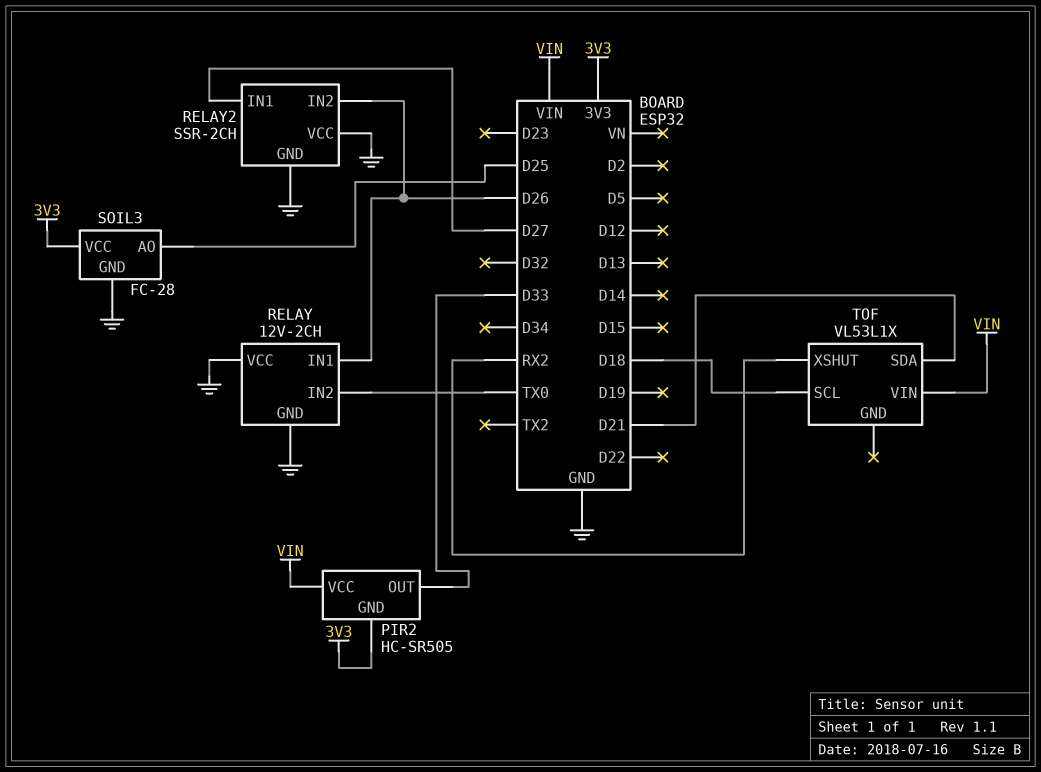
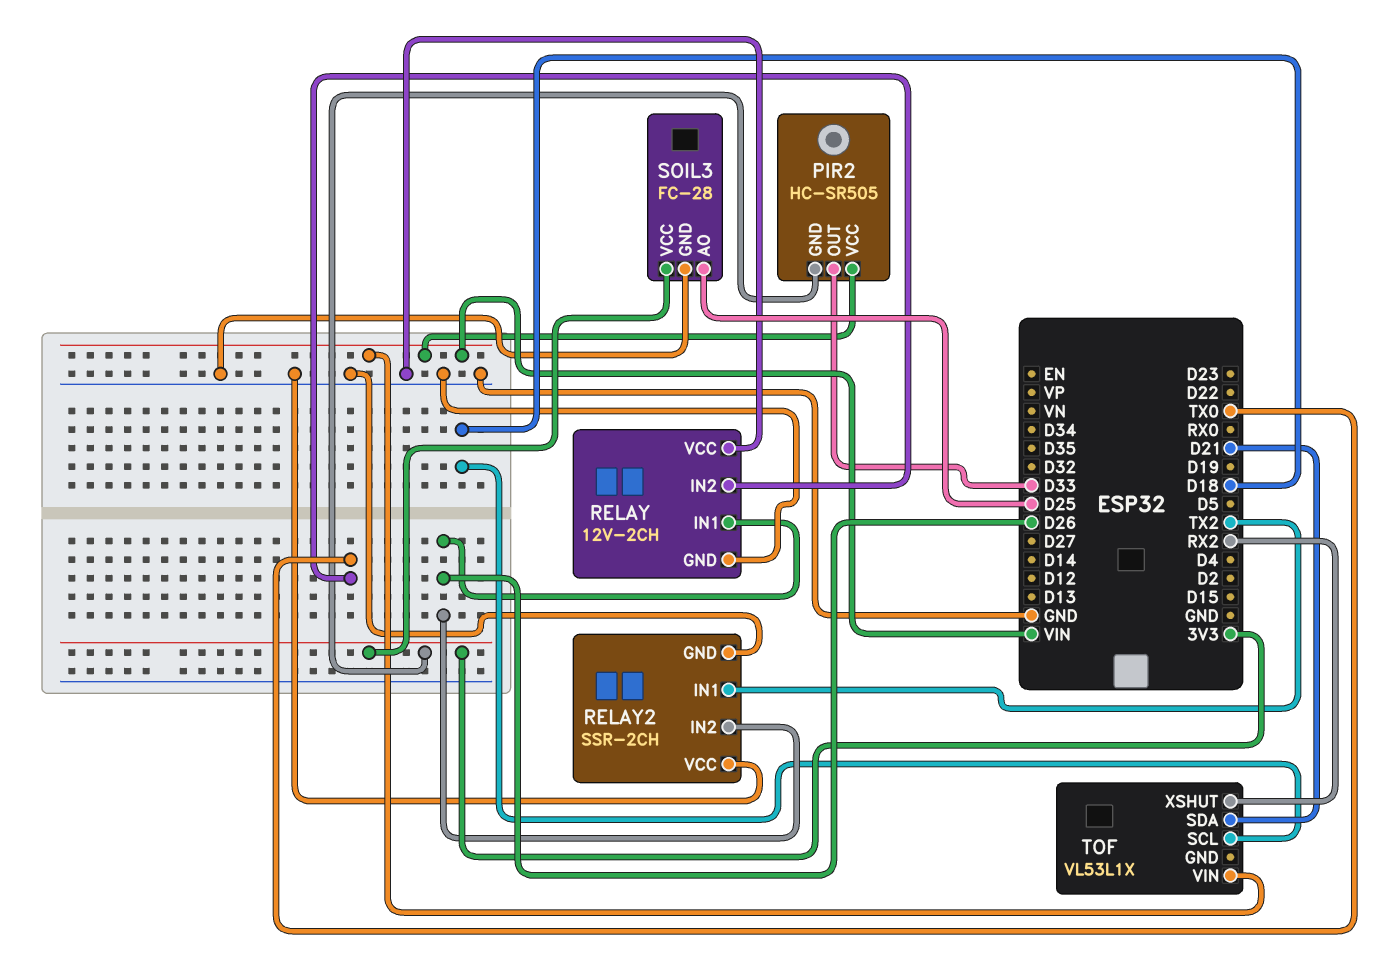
RELAY2 pin IN1: D27 -> TX2

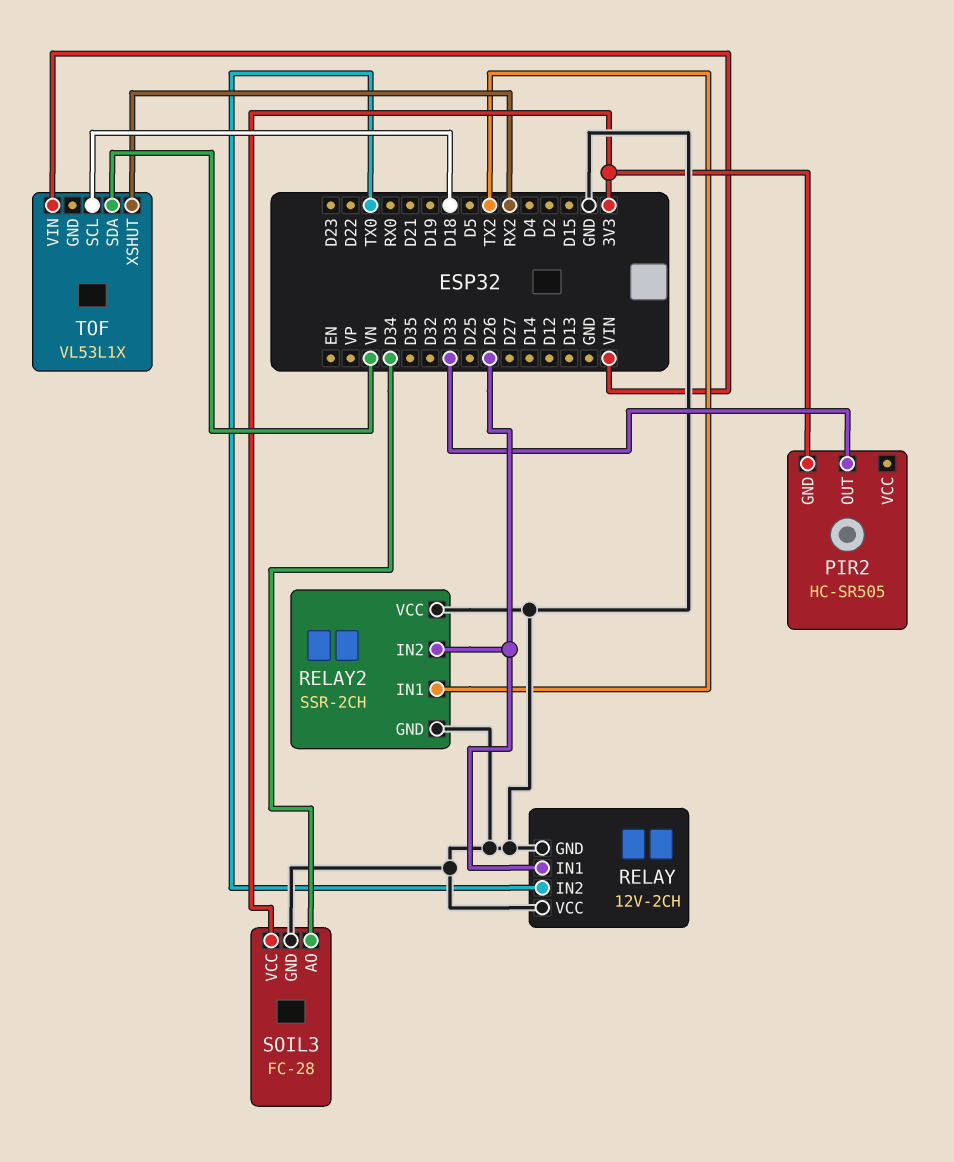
PIR2 pin VCC: VIN -> none
SOIL3 pin AO: D25 -> D34
TOF pin SDA: D21 -> VN

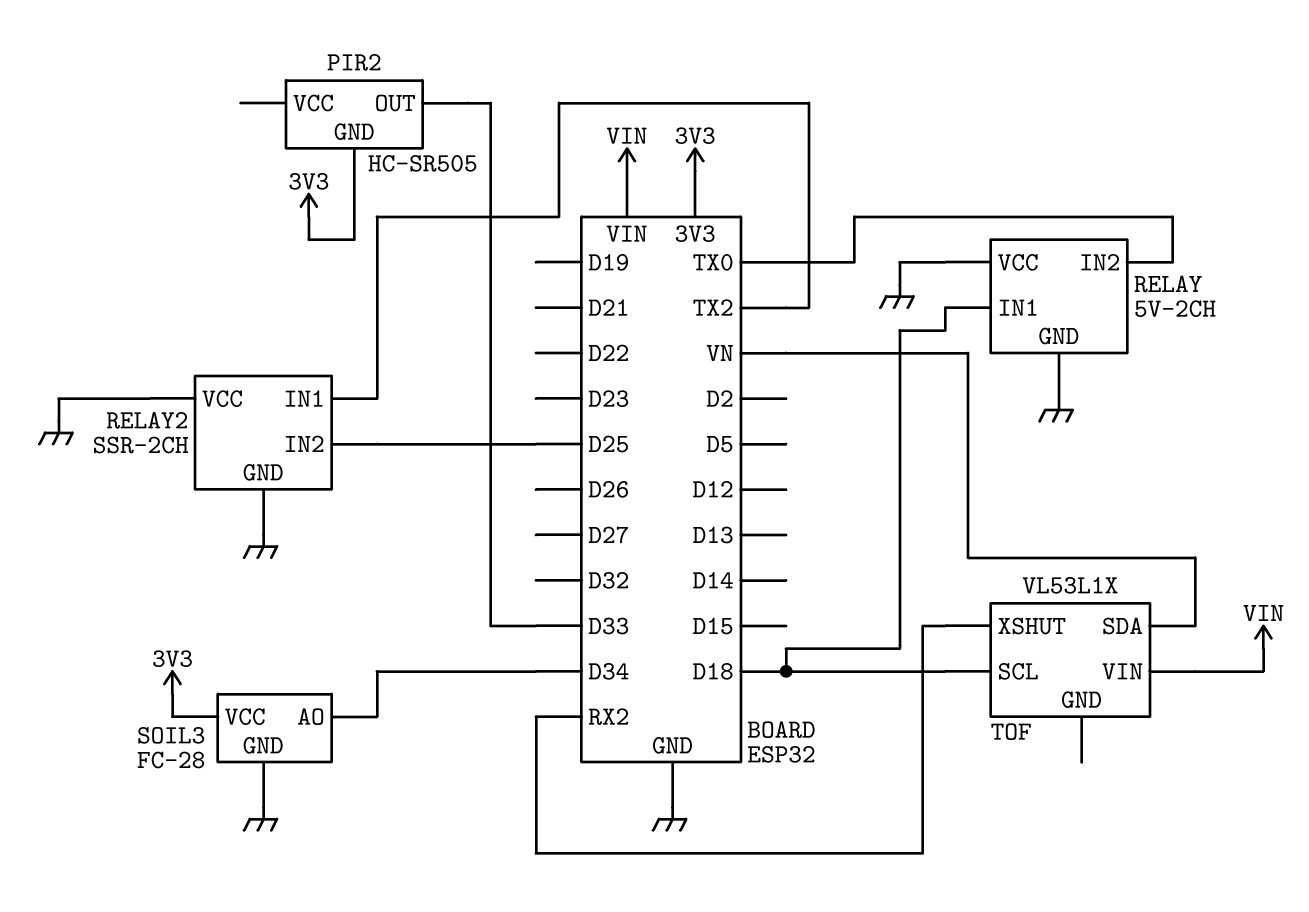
RELAY: 12V-2CH -> 5V-2CH
RELAY pin IN1: D26 -> D18
RELAY2 pin IN2: D26 -> D25

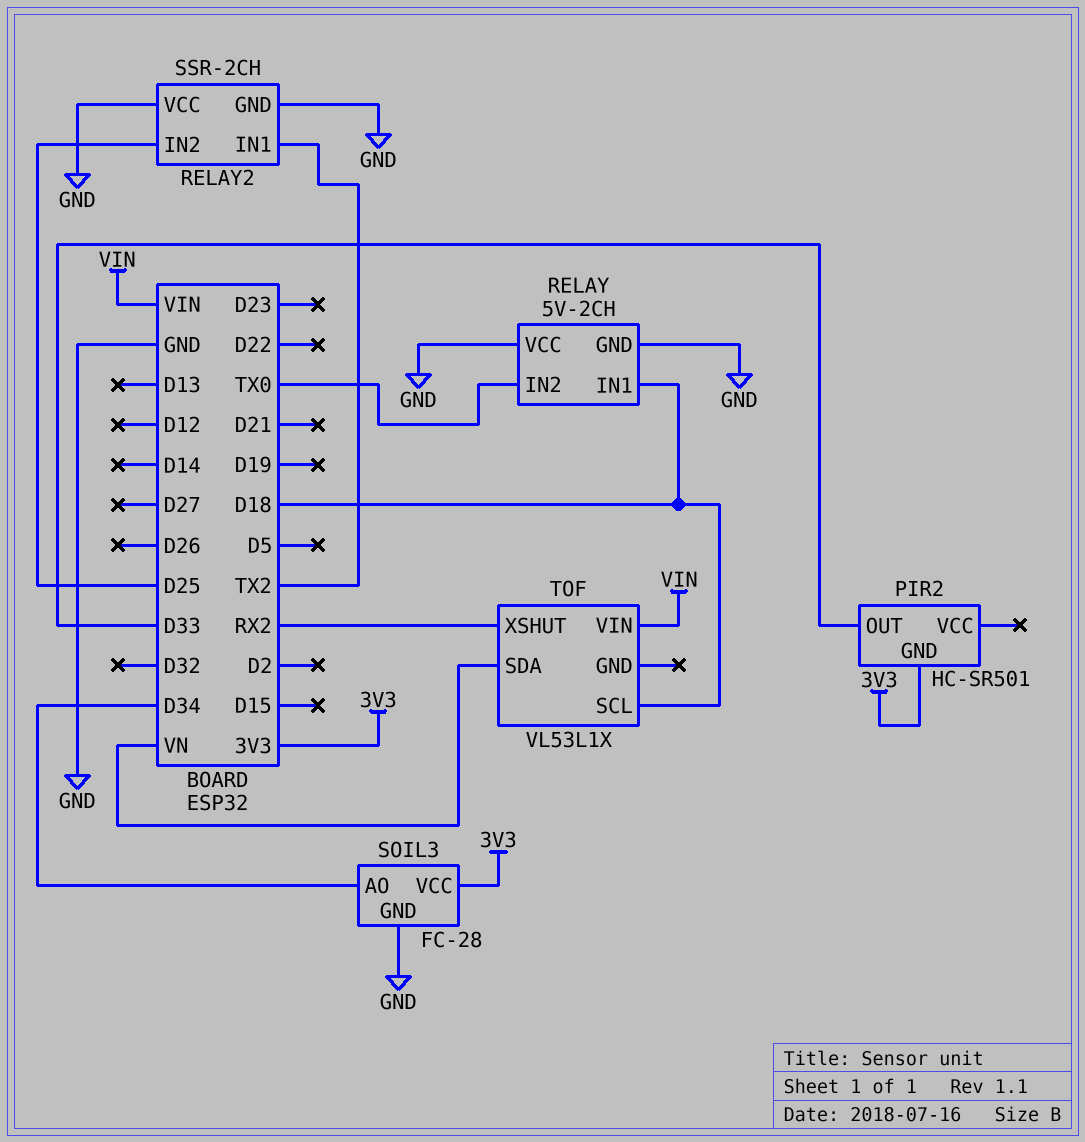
PIR2: HC-SR505 -> HC-SR501

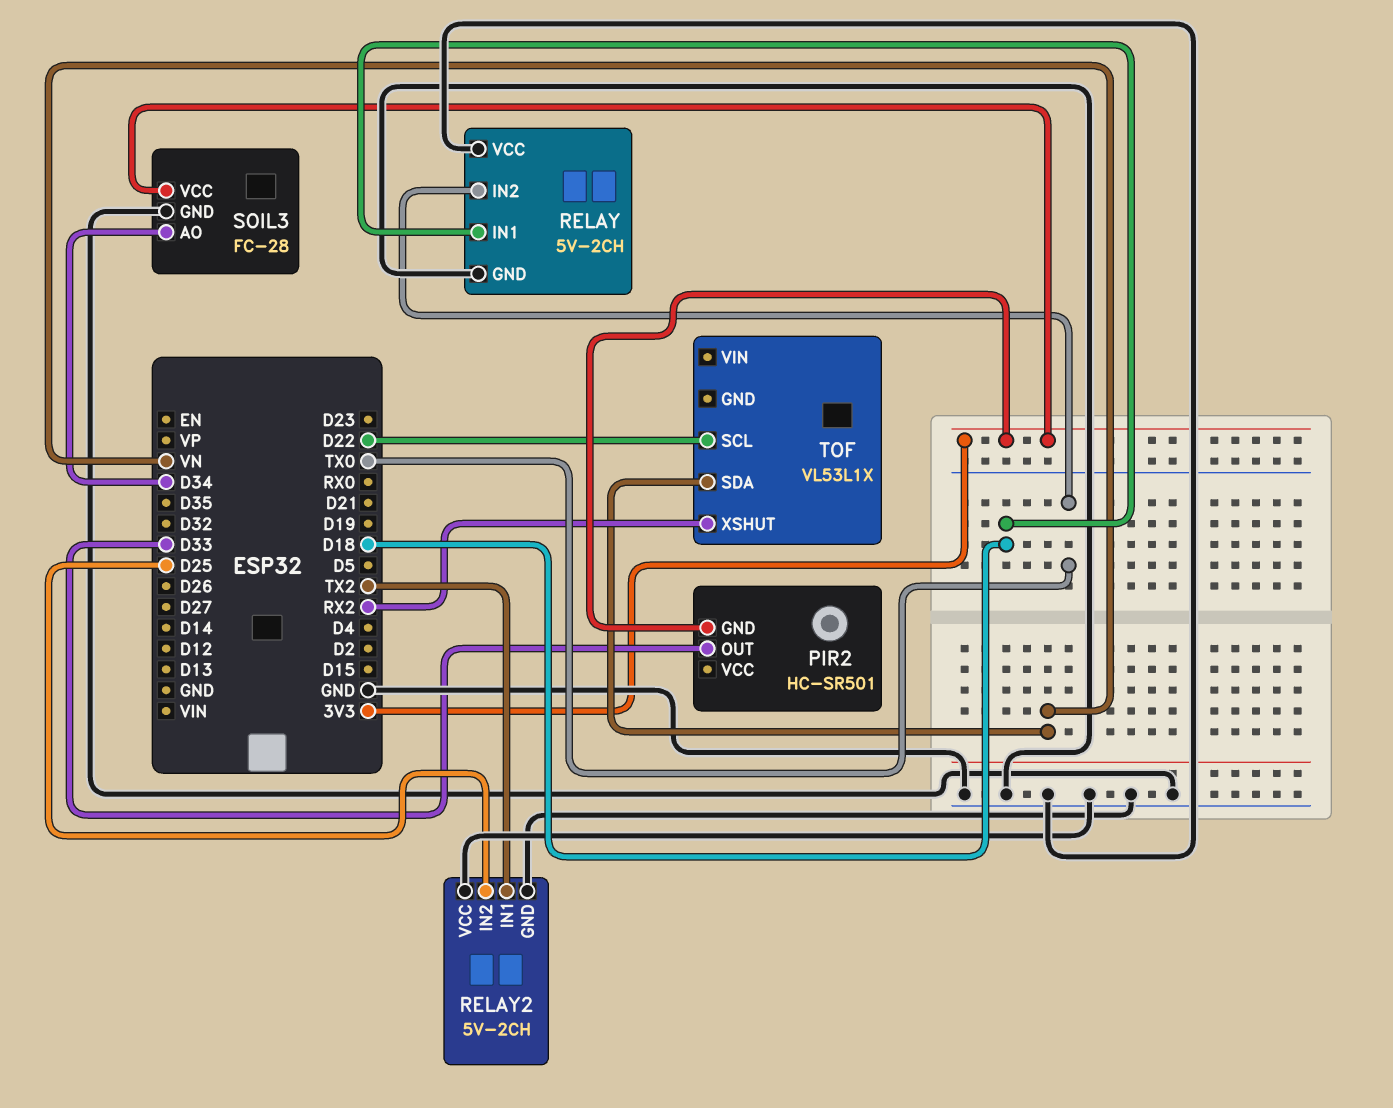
RELAY2: SSR-2CH -> 5V-2CH
TOF pin SCL: D18 -> D22
TOF pin VIN: VIN -> none

